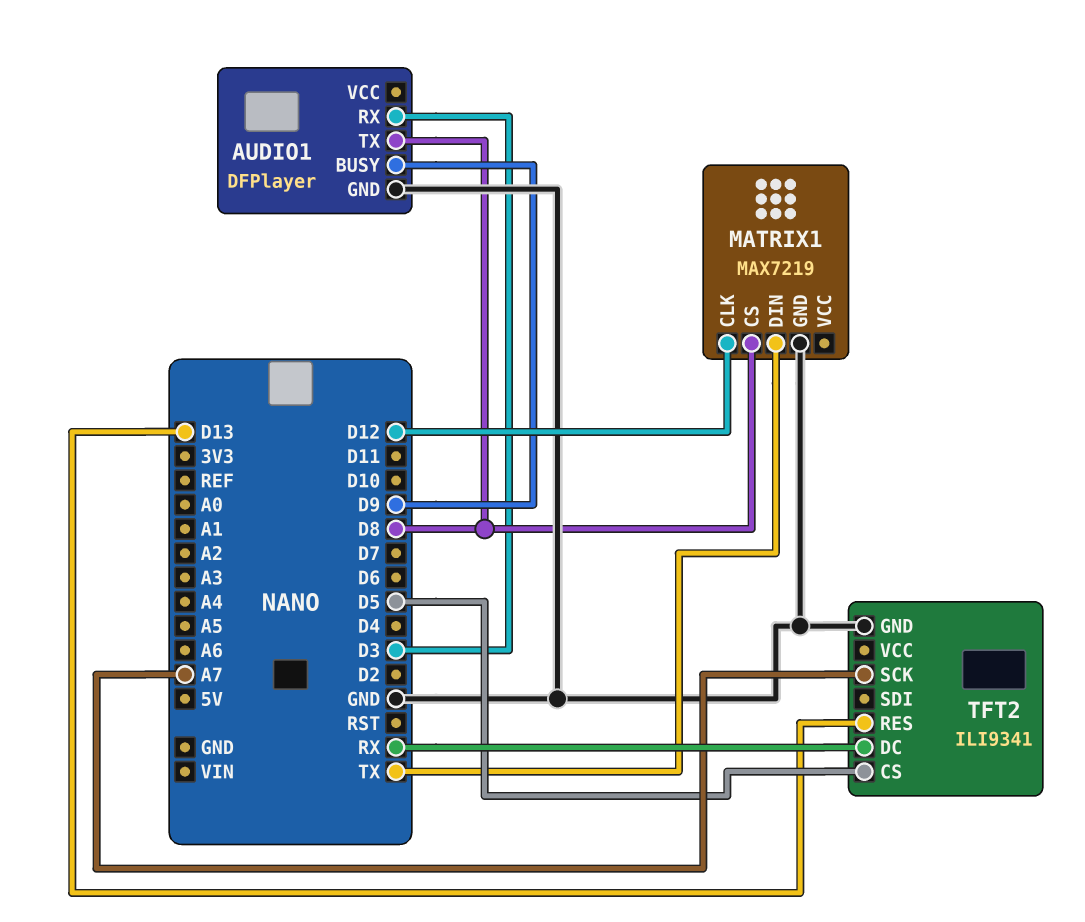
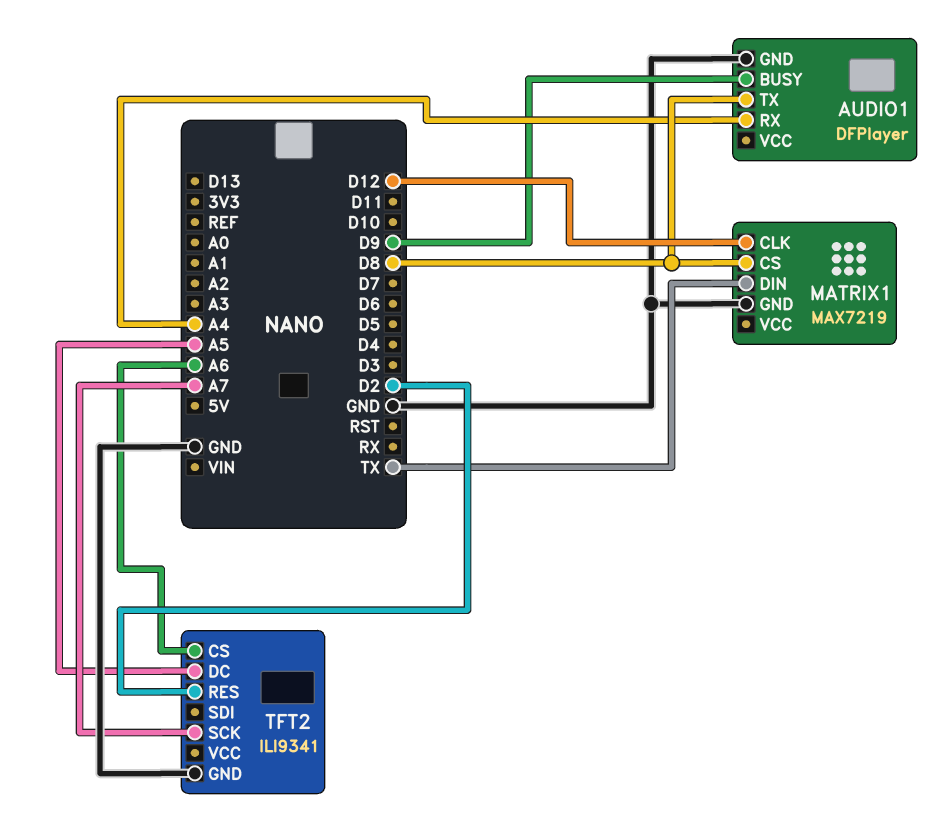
AUDIO1 pin RX: D3 -> A4
TFT2 pin CS: D5 -> A6
TFT2 pin DC: RX -> A5
TFT2 pin RES: D13 -> D2

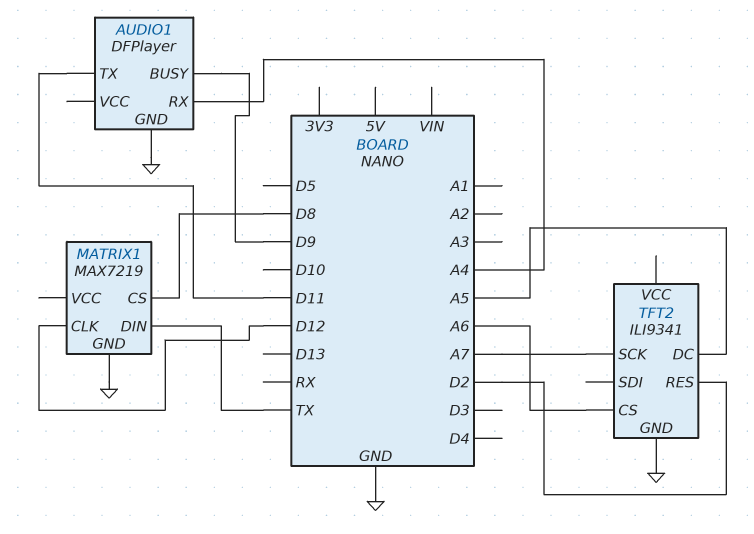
AUDIO1 pin TX: D8 -> D11

